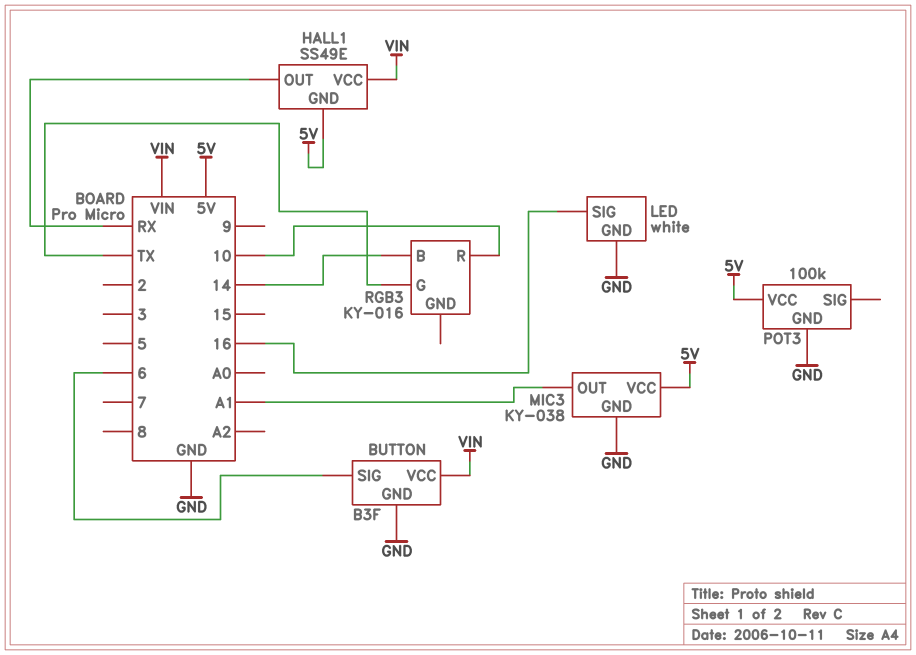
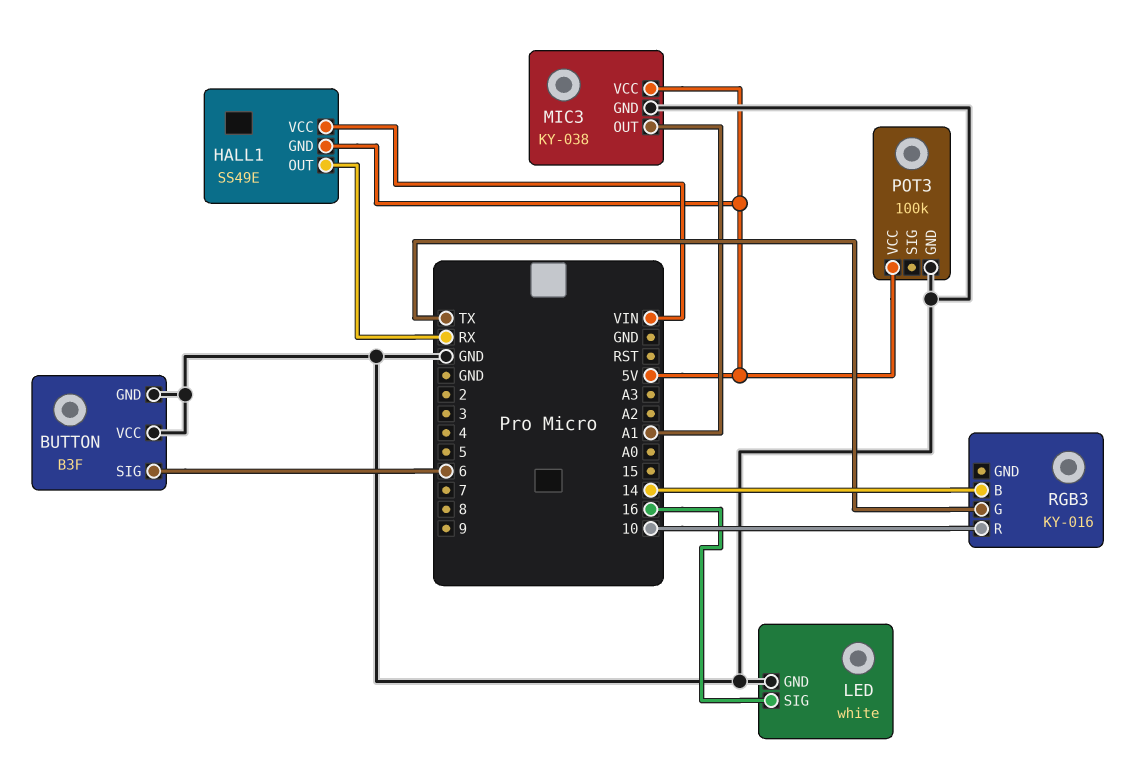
BUTTON pin VCC: VIN -> GND

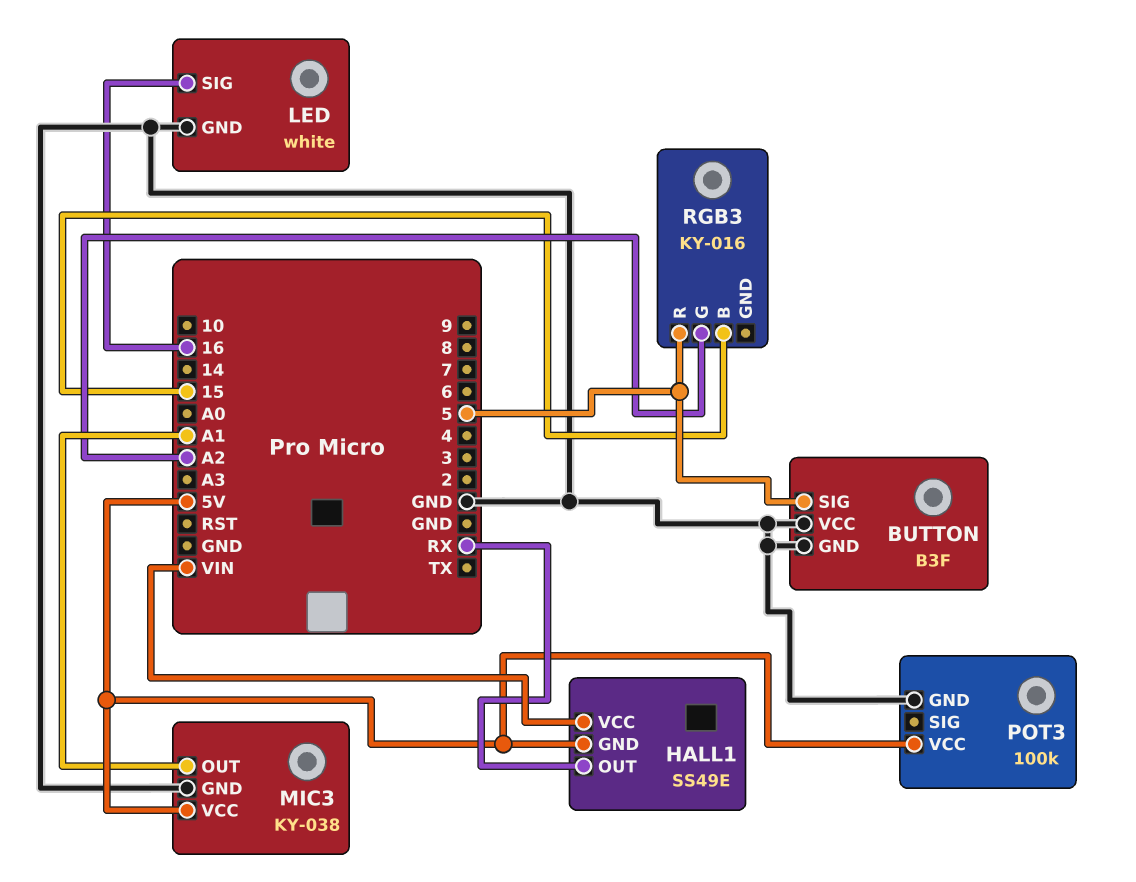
BUTTON pin SIG: 6 -> 5
RGB3 pin B: 14 -> 15
RGB3 pin G: TX -> A2
RGB3 pin R: 10 -> 5

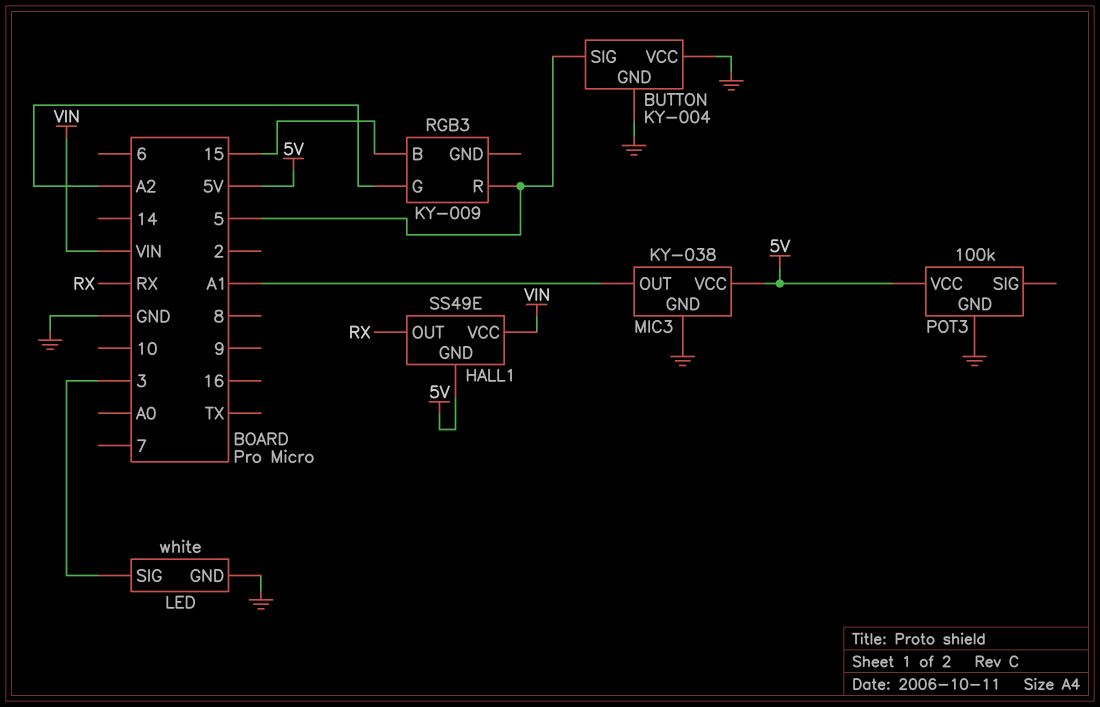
BUTTON: B3F -> KY-004
LED pin SIG: 16 -> 3
RGB3: KY-016 -> KY-009

